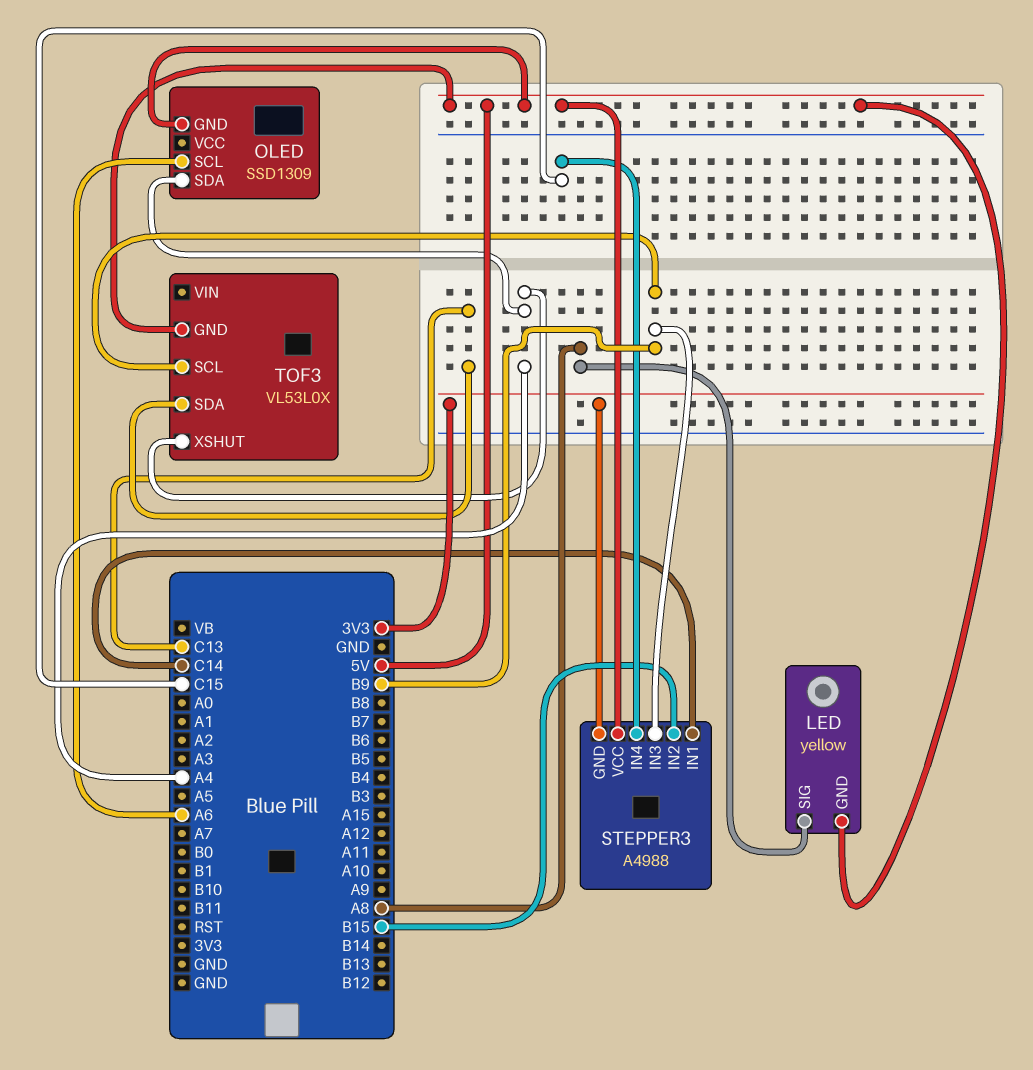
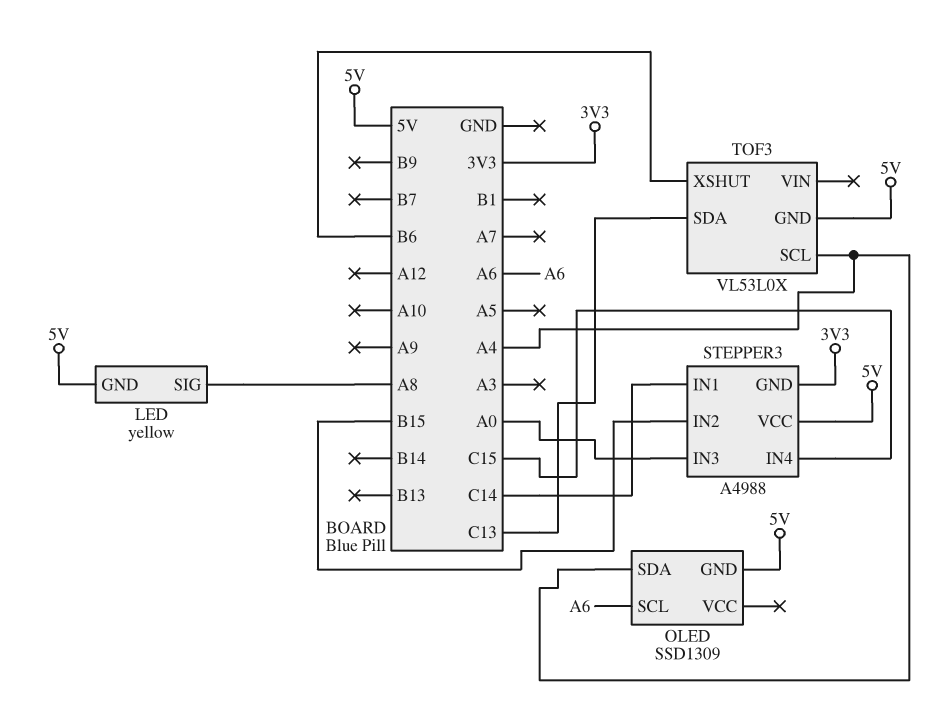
STEPPER3 pin IN3: B9 -> A0
TOF3 pin SCL: B9 -> A4
TOF3 pin XSHUT: A4 -> B6

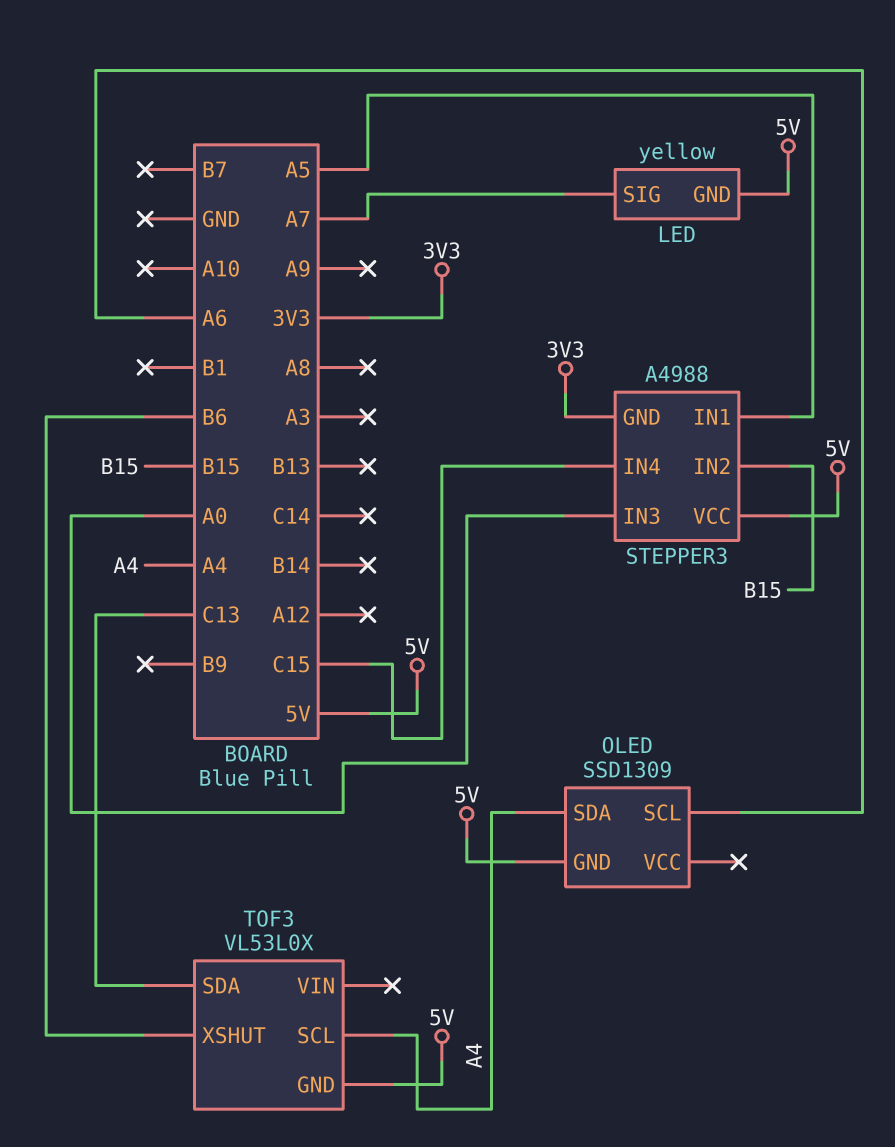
LED pin SIG: A8 -> A7
STEPPER3 pin IN1: C14 -> A5

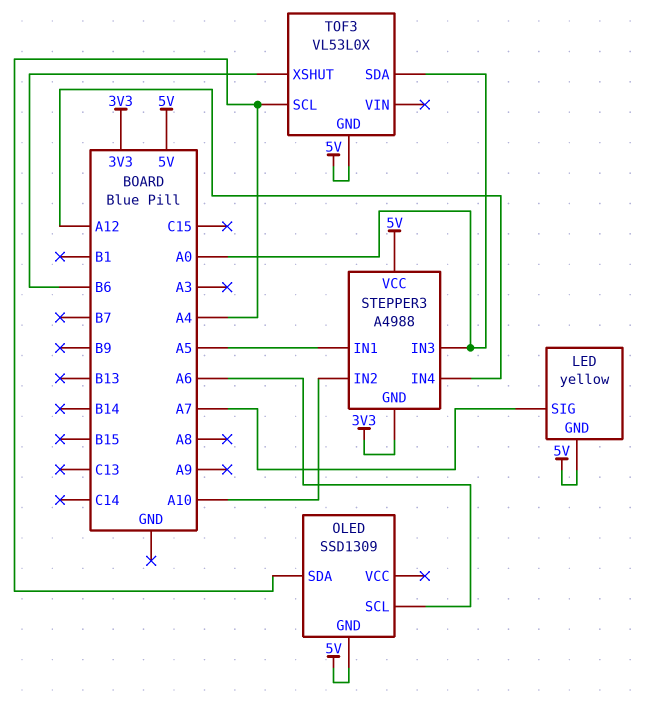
STEPPER3 pin IN2: B15 -> A10
STEPPER3 pin IN4: C15 -> A12
TOF3 pin SDA: C13 -> A0

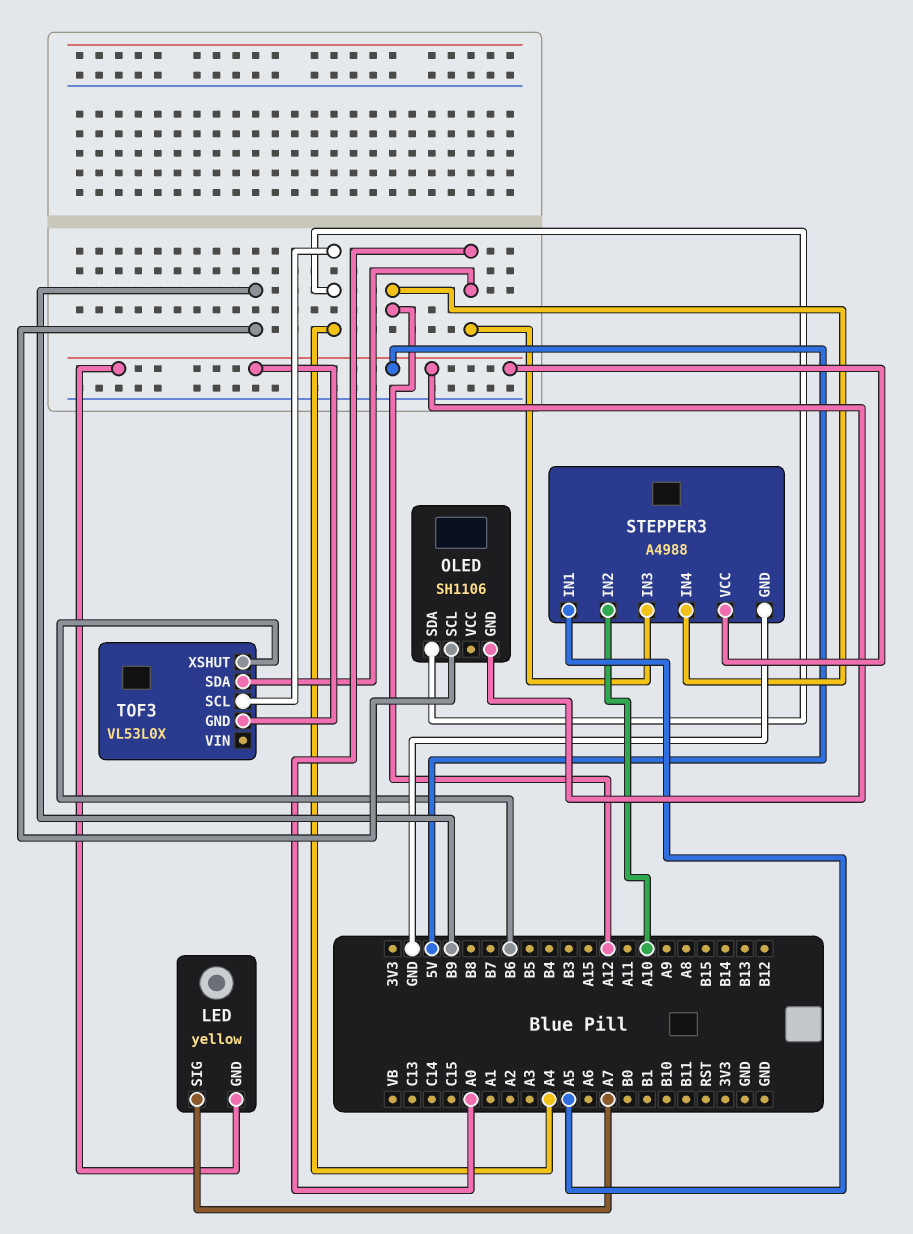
OLED: SSD1309 -> SH1106
OLED pin SCL: A6 -> B9
STEPPER3 pin GND: 3V3 -> GND

